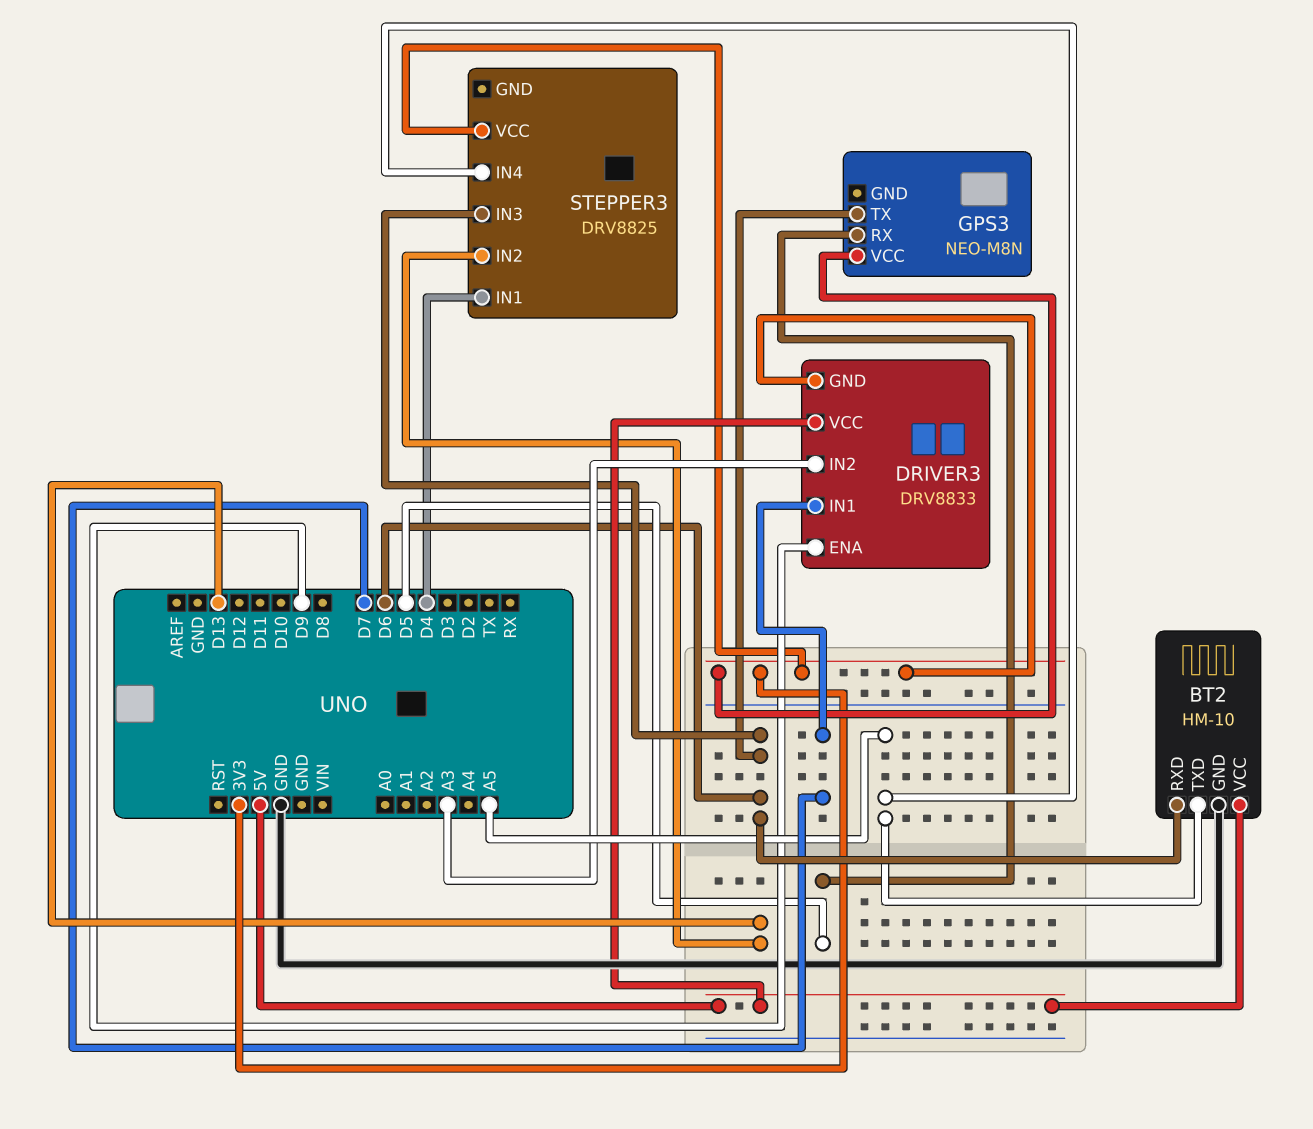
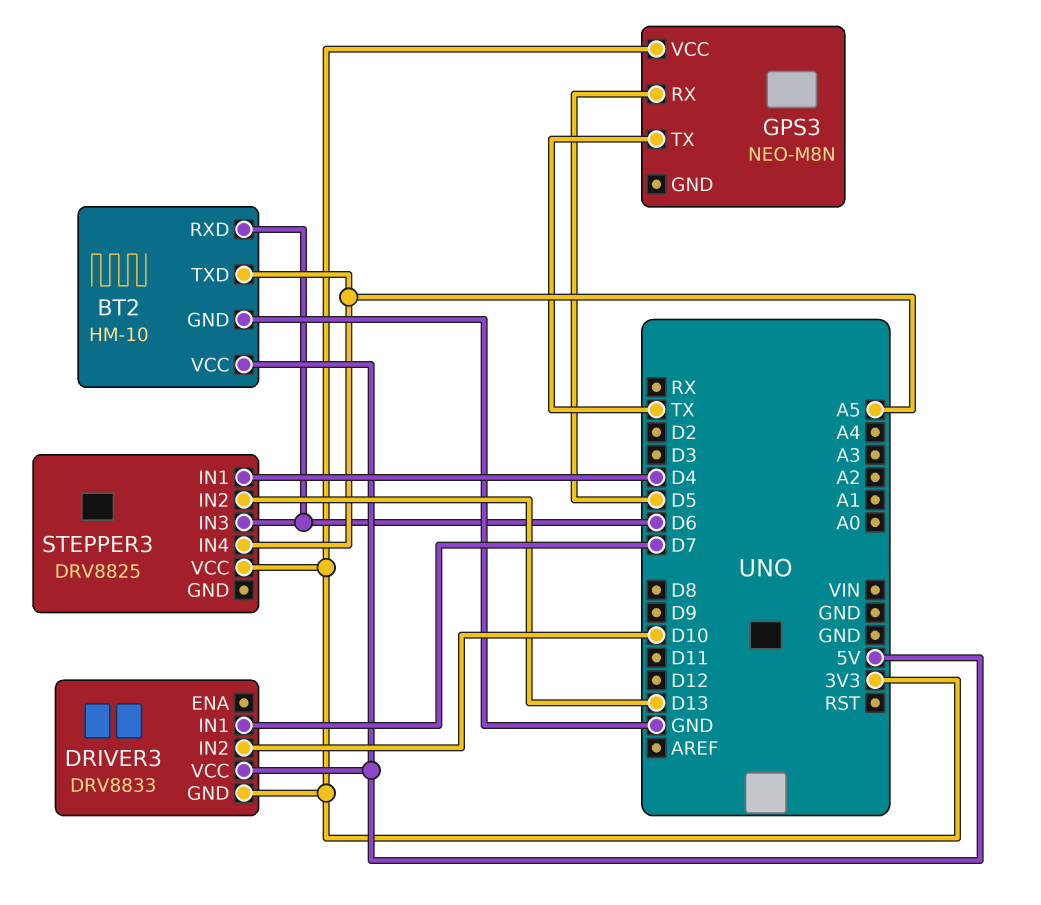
DRIVER3 pin ENA: D9 -> none
DRIVER3 pin IN2: A3 -> D10
GPS3 pin TX: D6 -> TX

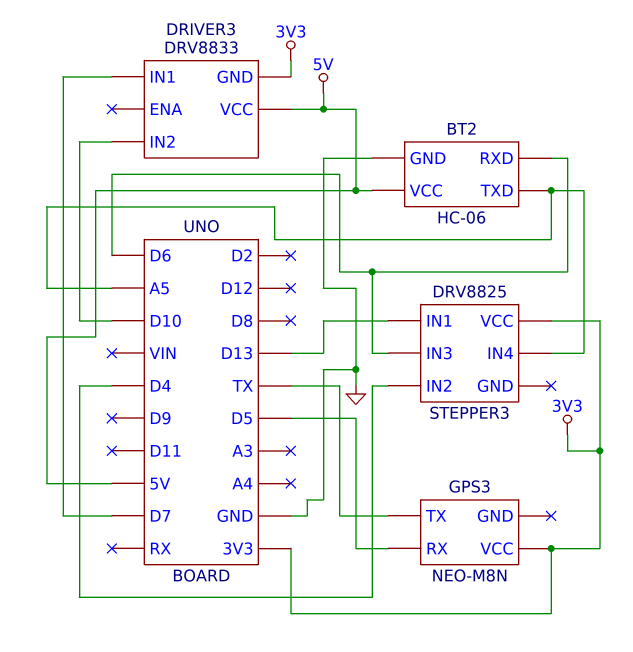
BT2: HM-10 -> HC-06
STEPPER3 pin IN1: D4 -> D13
STEPPER3 pin IN2: D13 -> D4

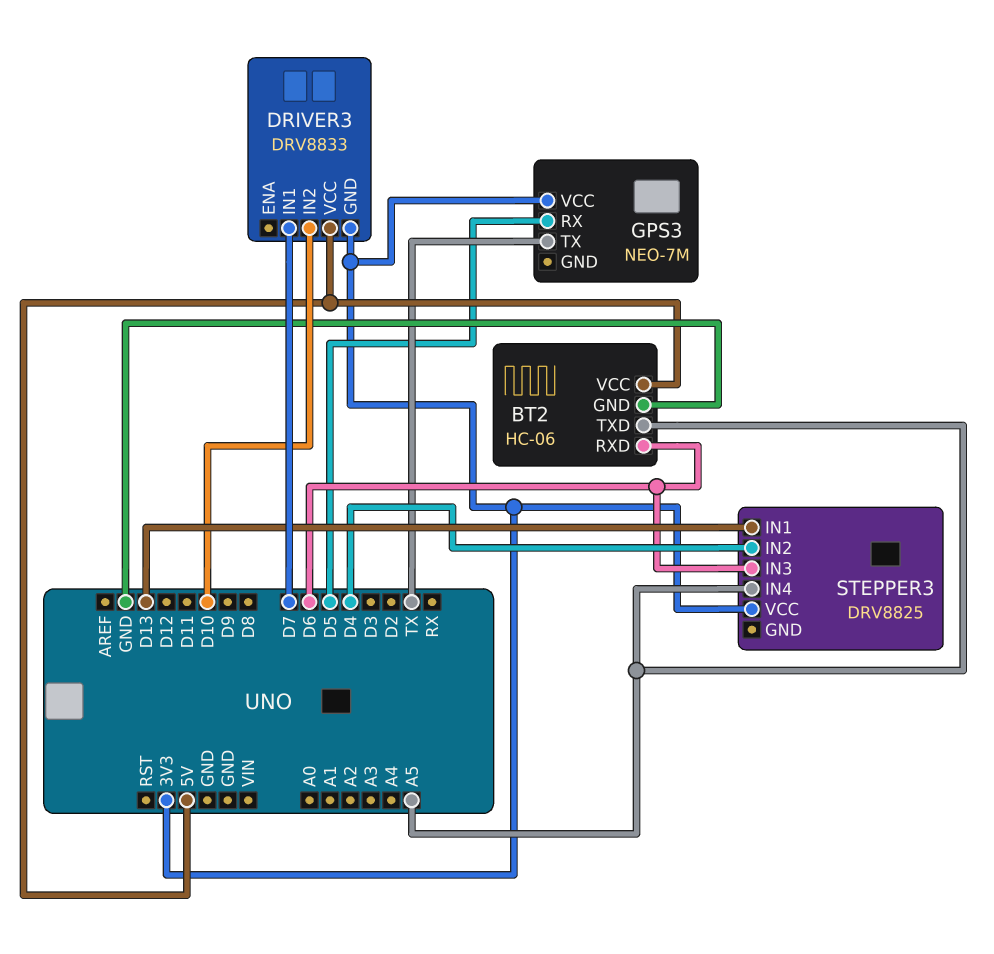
GPS3: NEO-M8N -> NEO-7M

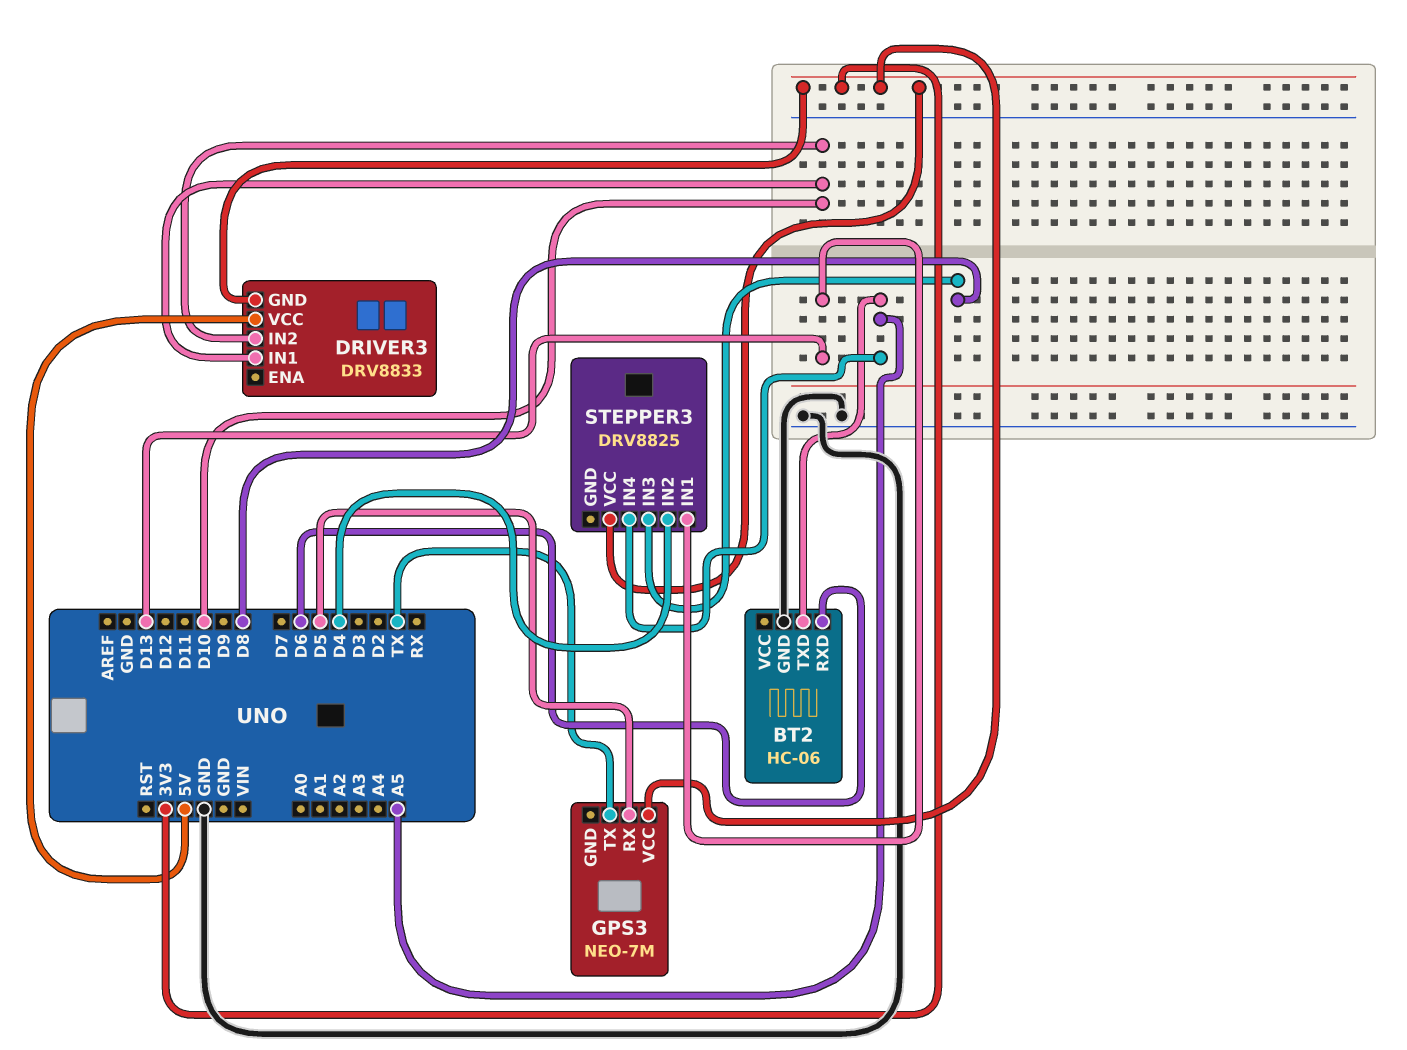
BT2 pin VCC: 5V -> none
DRIVER3 pin IN1: D7 -> D10
STEPPER3 pin IN3: D6 -> D8

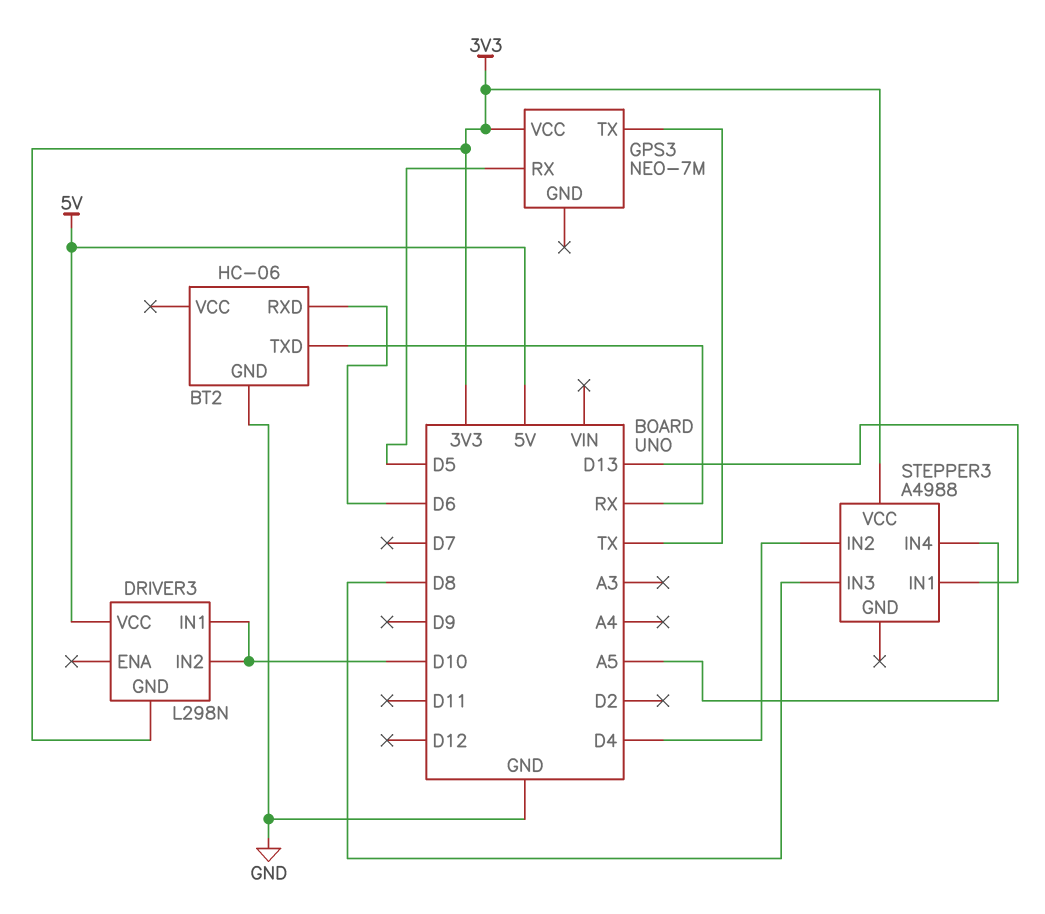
BT2 pin TXD: A5 -> RX
DRIVER3: DRV8833 -> L298N
STEPPER3: DRV8825 -> A4988

